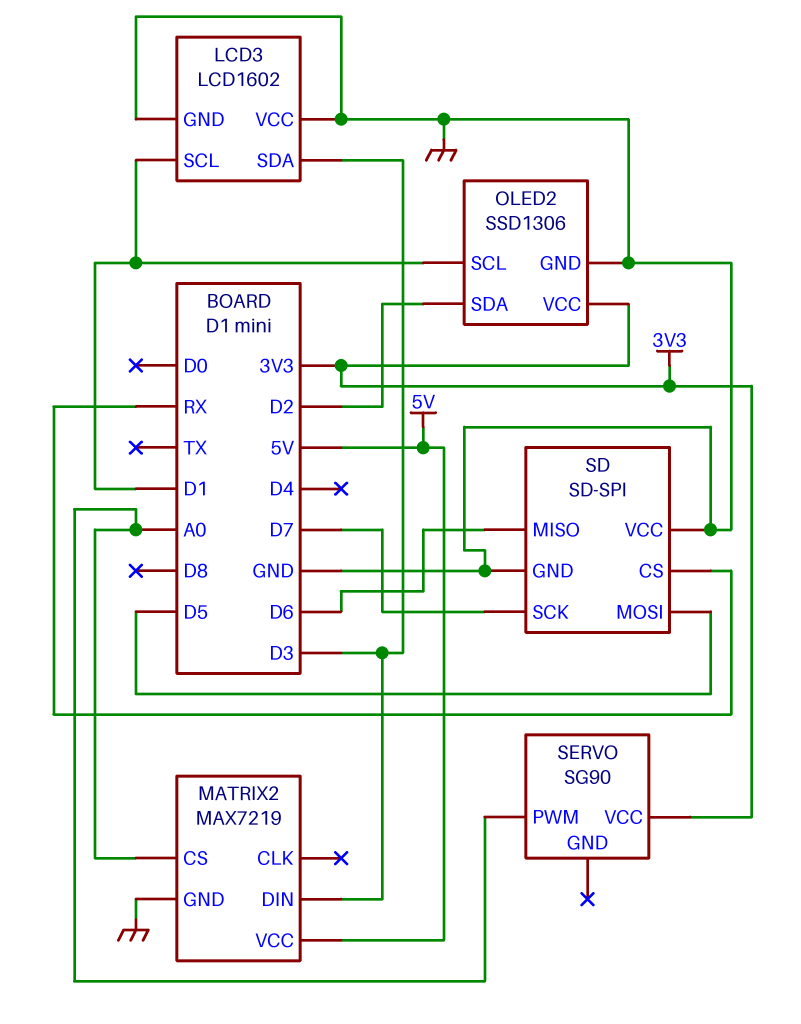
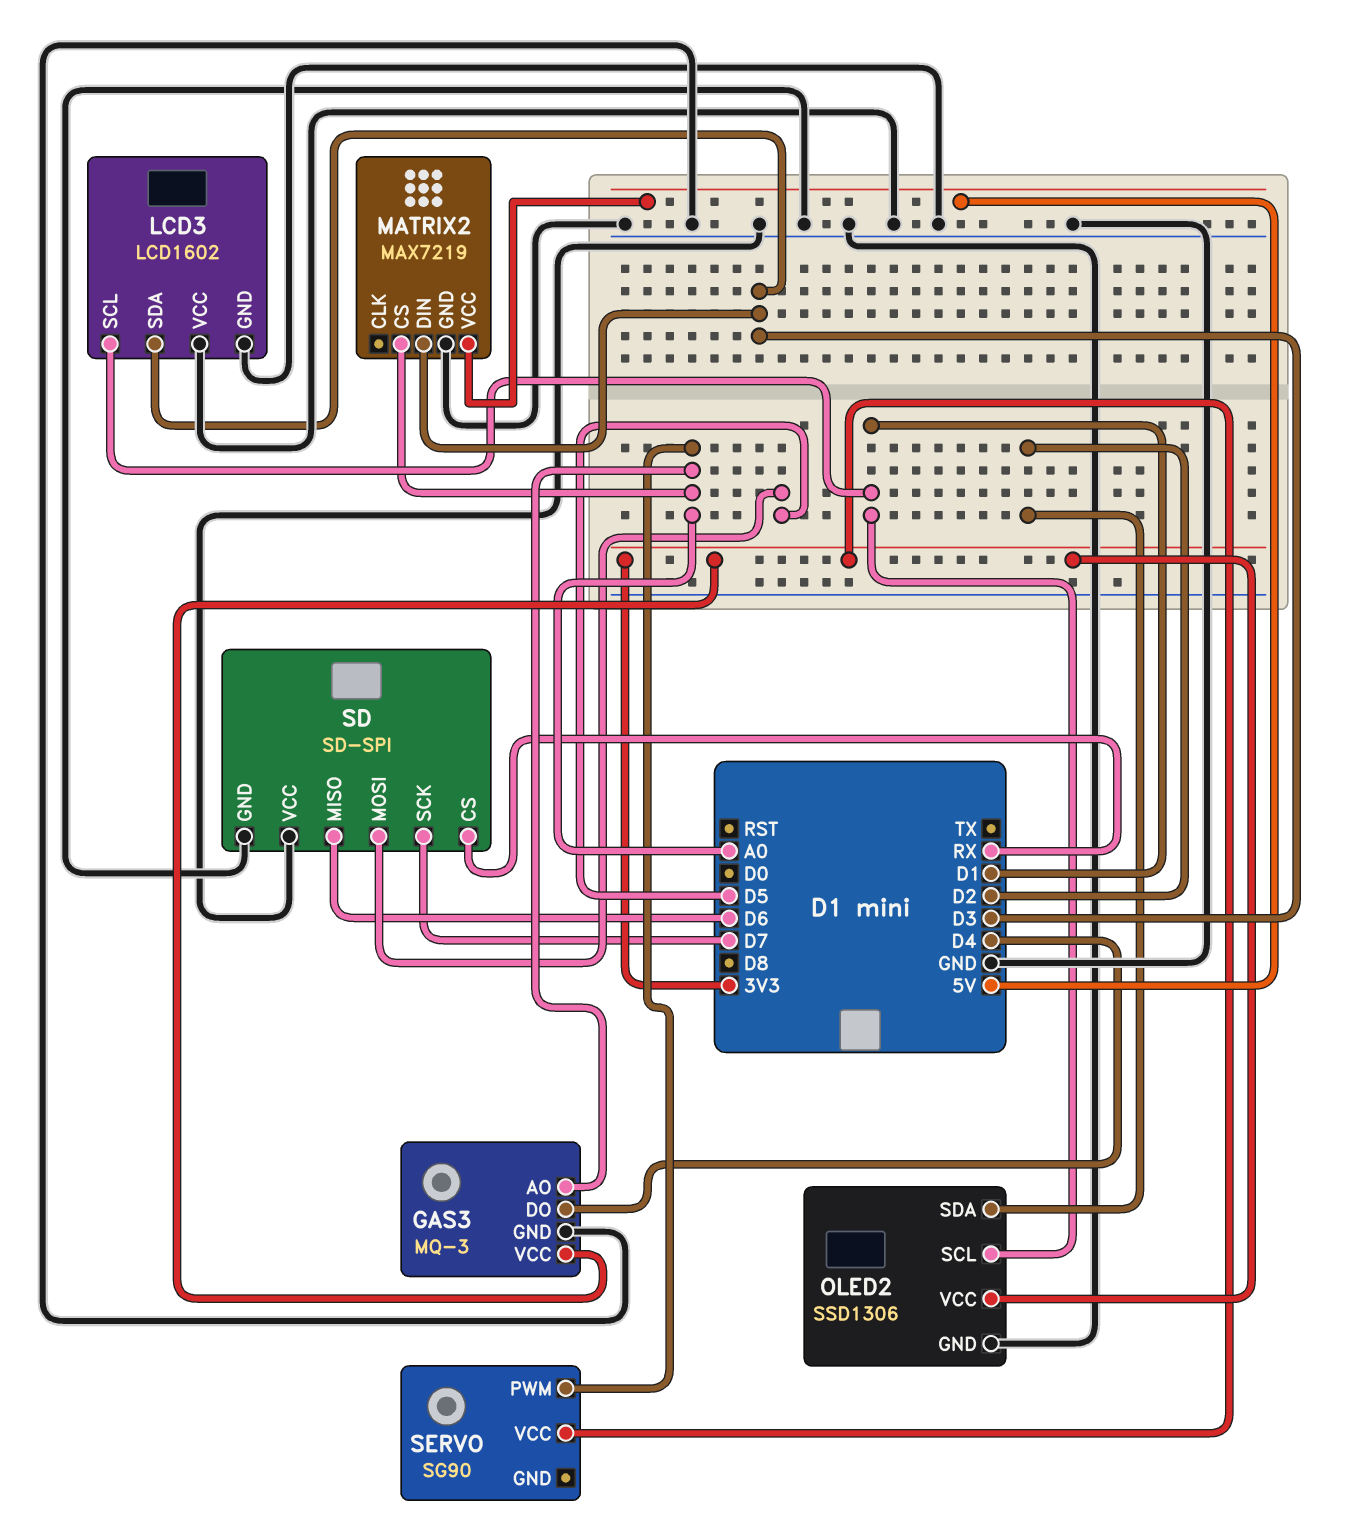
GAS3: none -> MQ-3
GAS3 pin AO: none -> A0
GAS3 pin DO: none -> D4
GAS3 pin GND: none -> GND
GAS3 pin VCC: none -> 3V3

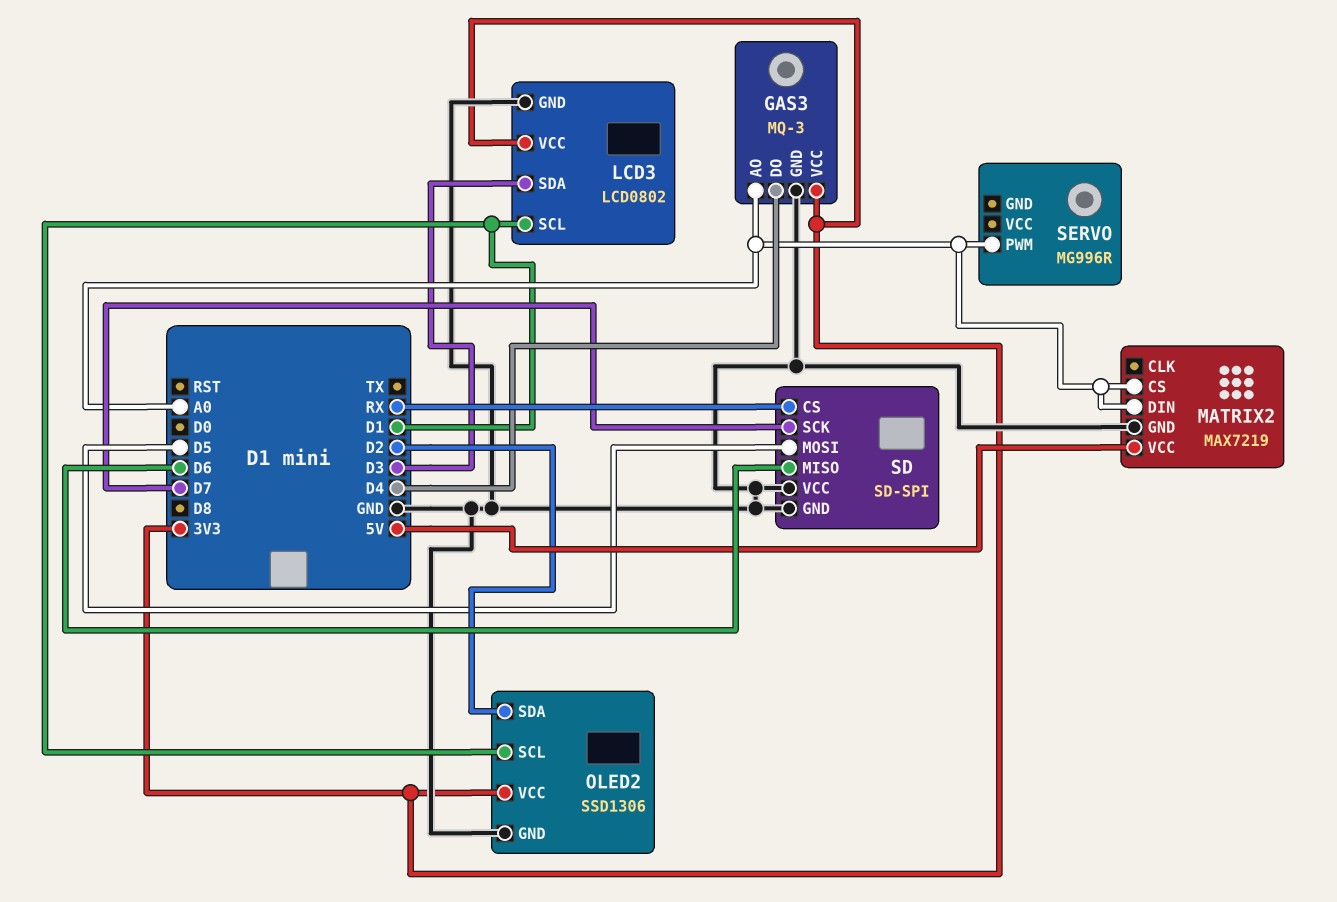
LCD3: LCD1602 -> LCD0802
LCD3 pin VCC: GND -> 3V3
MATRIX2 pin DIN: D3 -> A0
SERVO: SG90 -> MG996R
SERVO pin VCC: 3V3 -> none

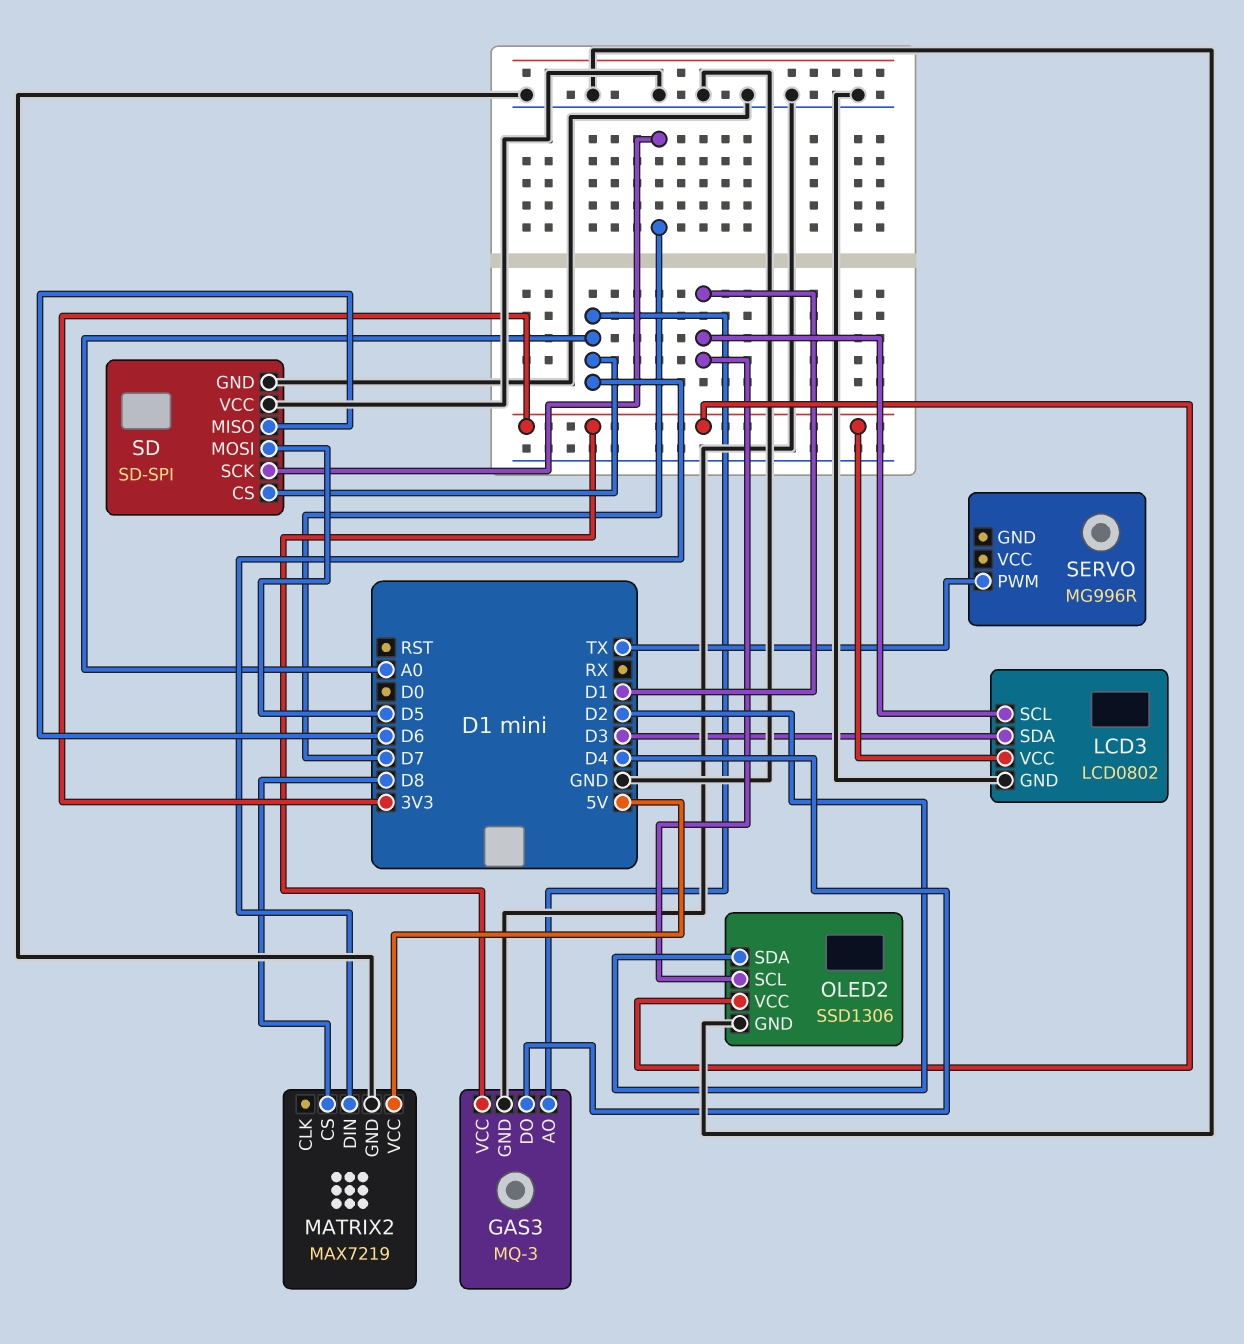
MATRIX2 pin CS: A0 -> D8
SD pin CS: RX -> A0
SERVO pin PWM: A0 -> TX

